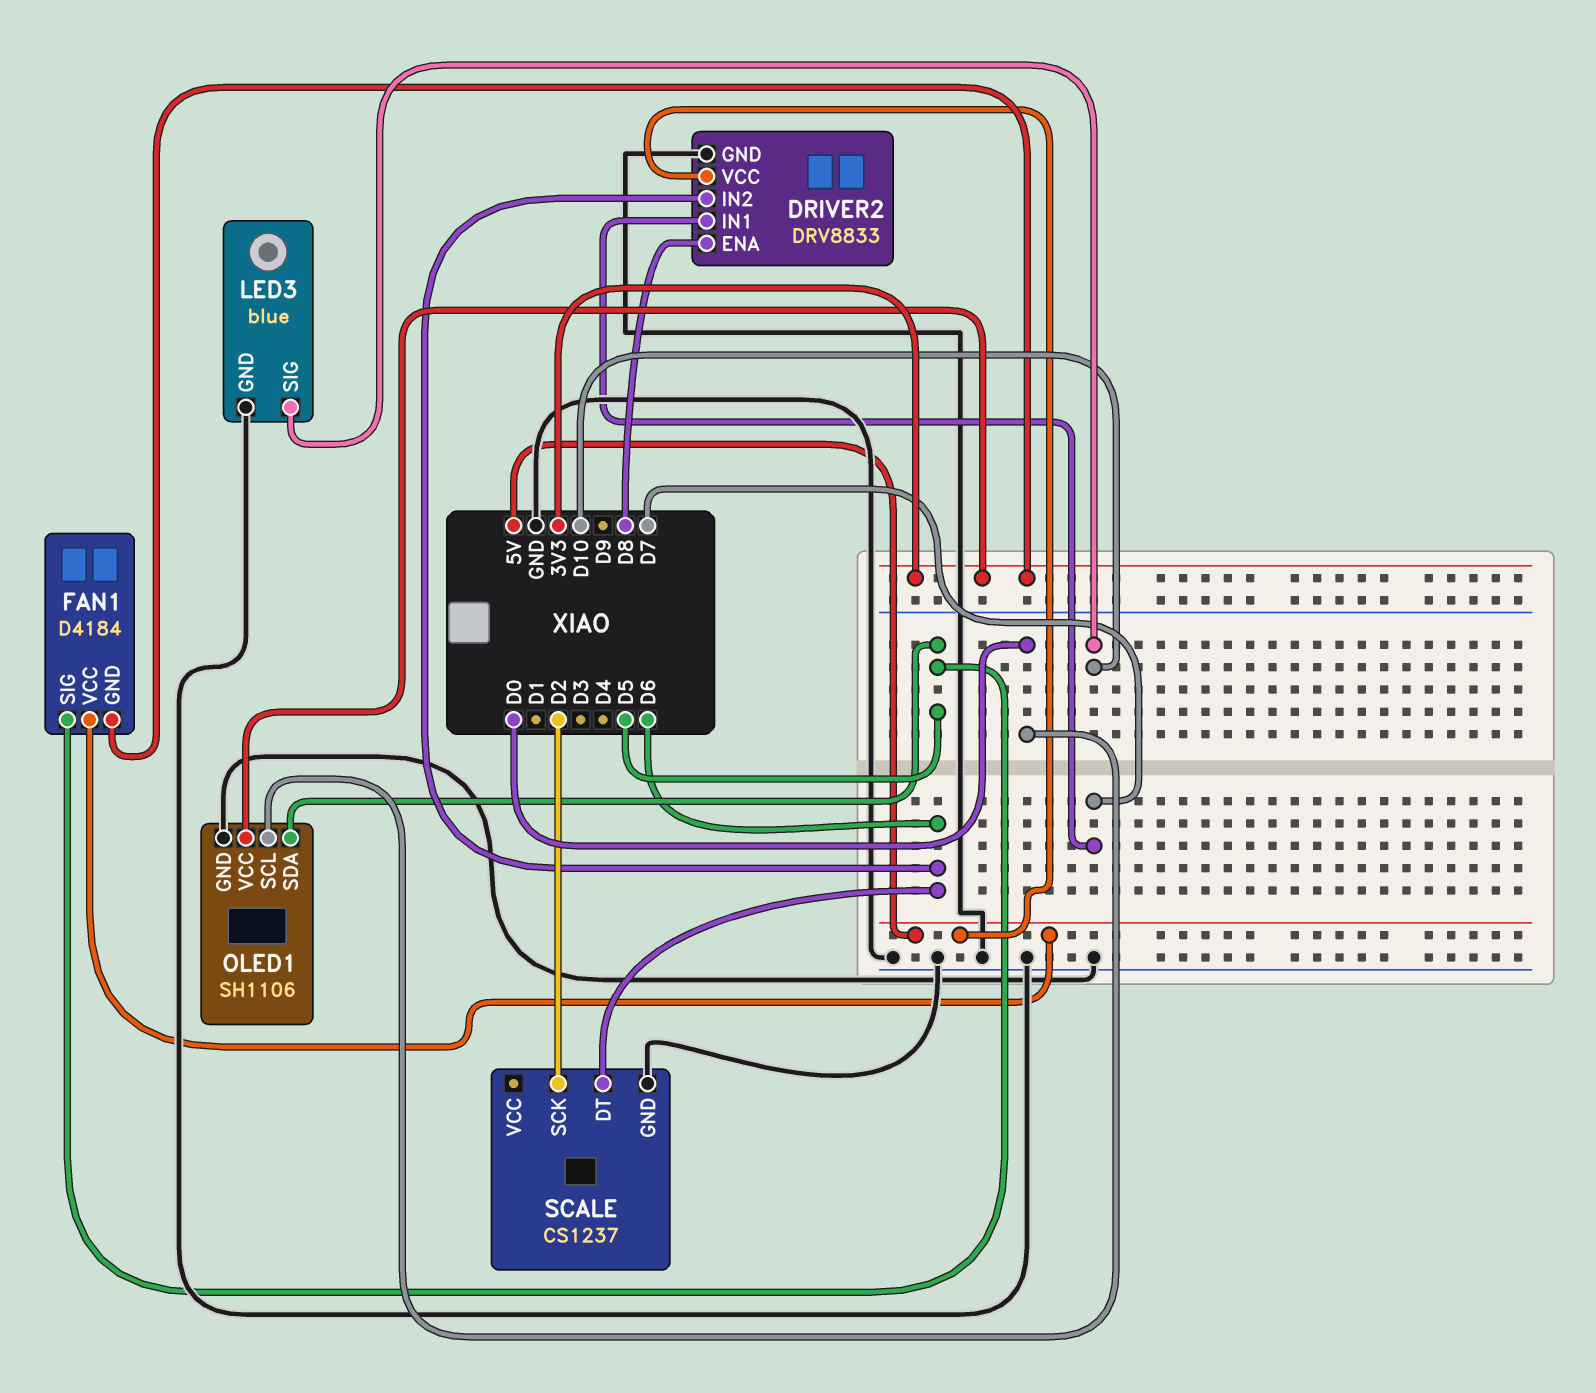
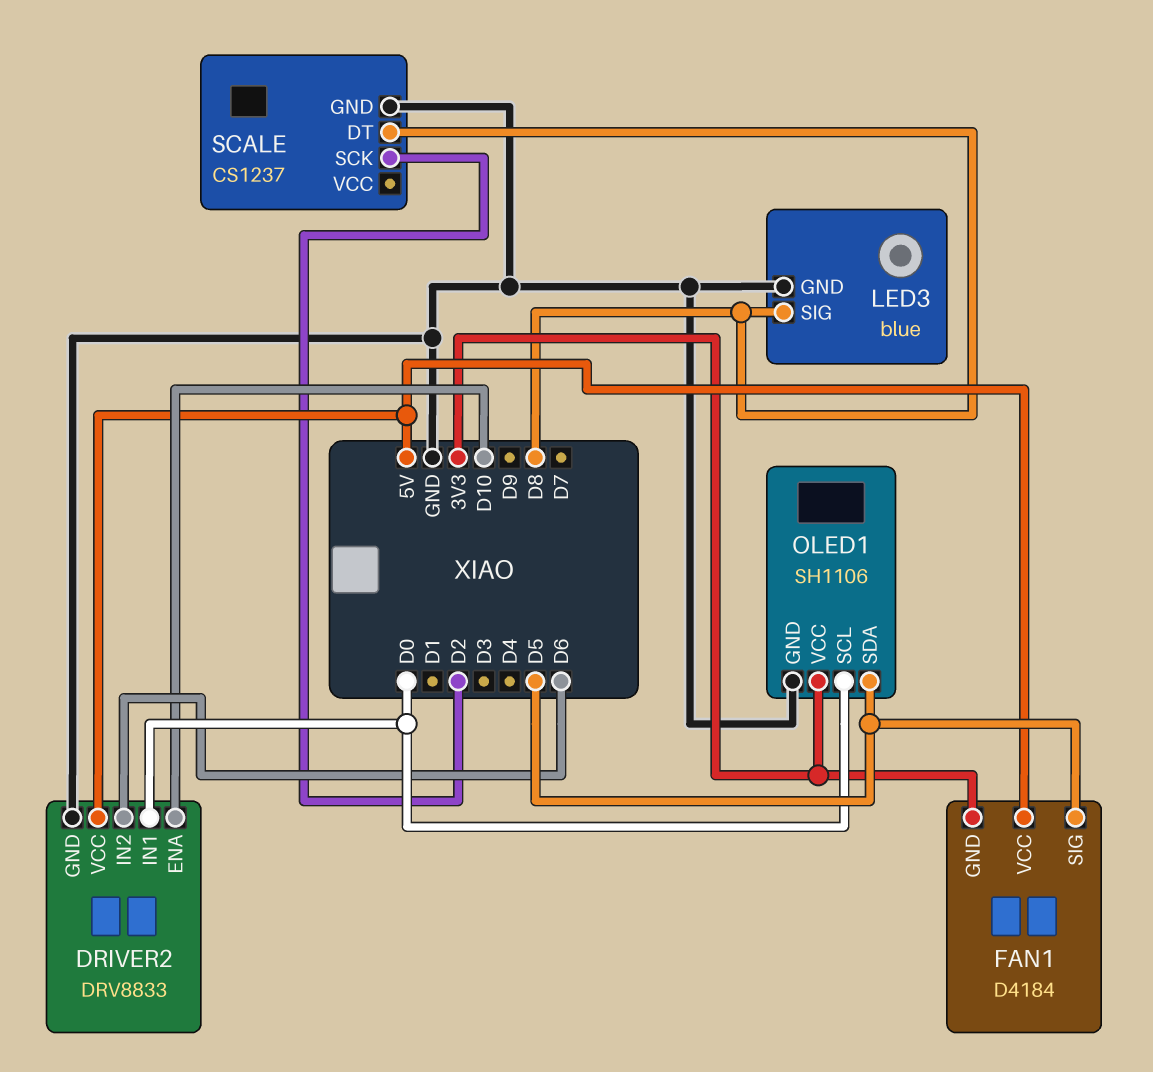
DRIVER2 pin ENA: D8 -> D10
DRIVER2 pin IN1: D7 -> D0
LED3 pin SIG: D10 -> D8
SCALE pin DT: D6 -> D8

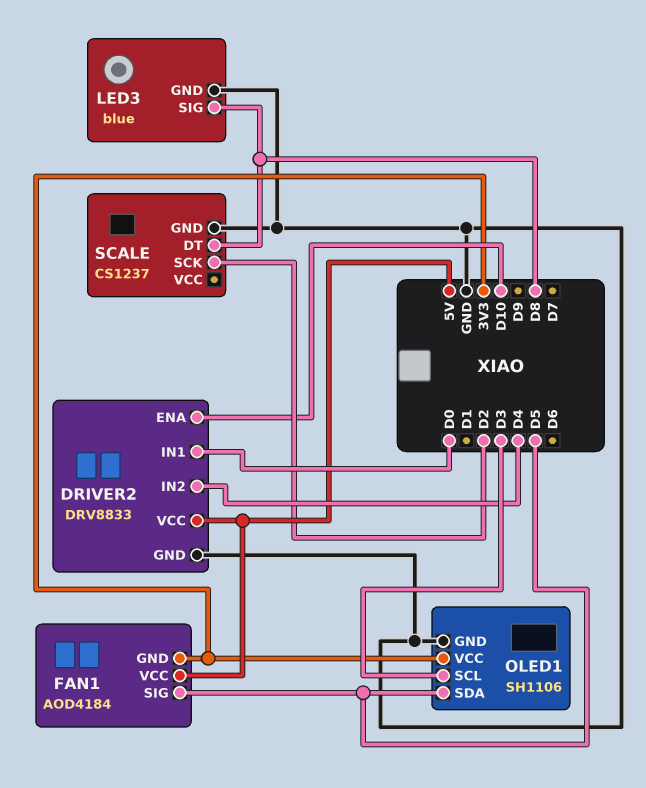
DRIVER2 pin IN2: D6 -> D4
FAN1: D4184 -> AOD4184
OLED1 pin SCL: D0 -> D3

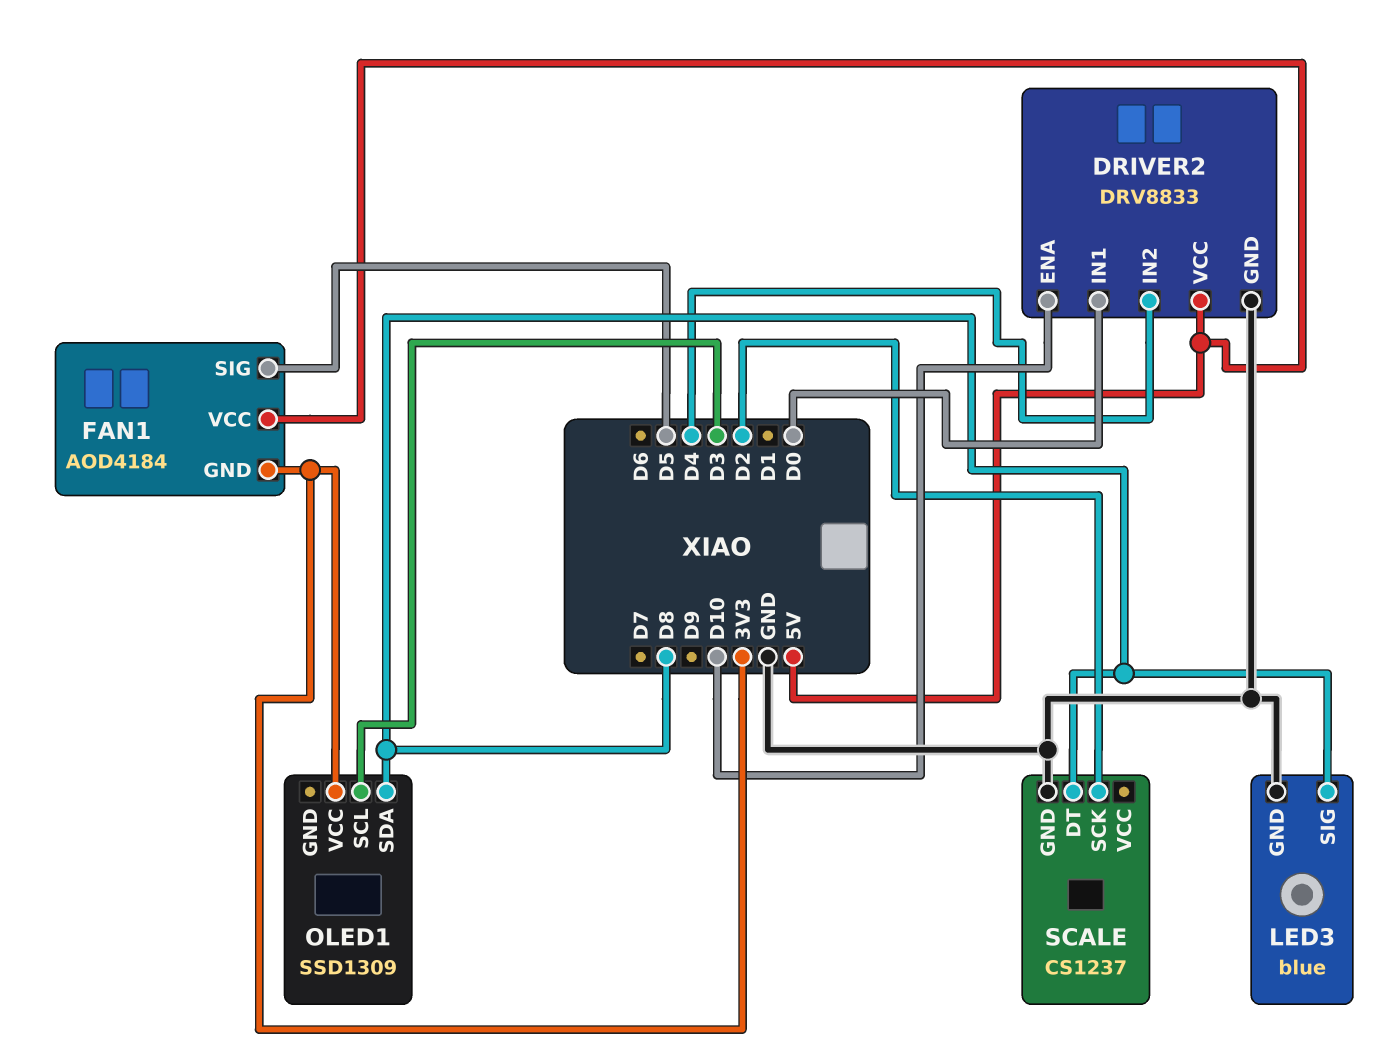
OLED1: SH1106 -> SSD1309
OLED1 pin GND: GND -> none
OLED1 pin SDA: D5 -> D8

